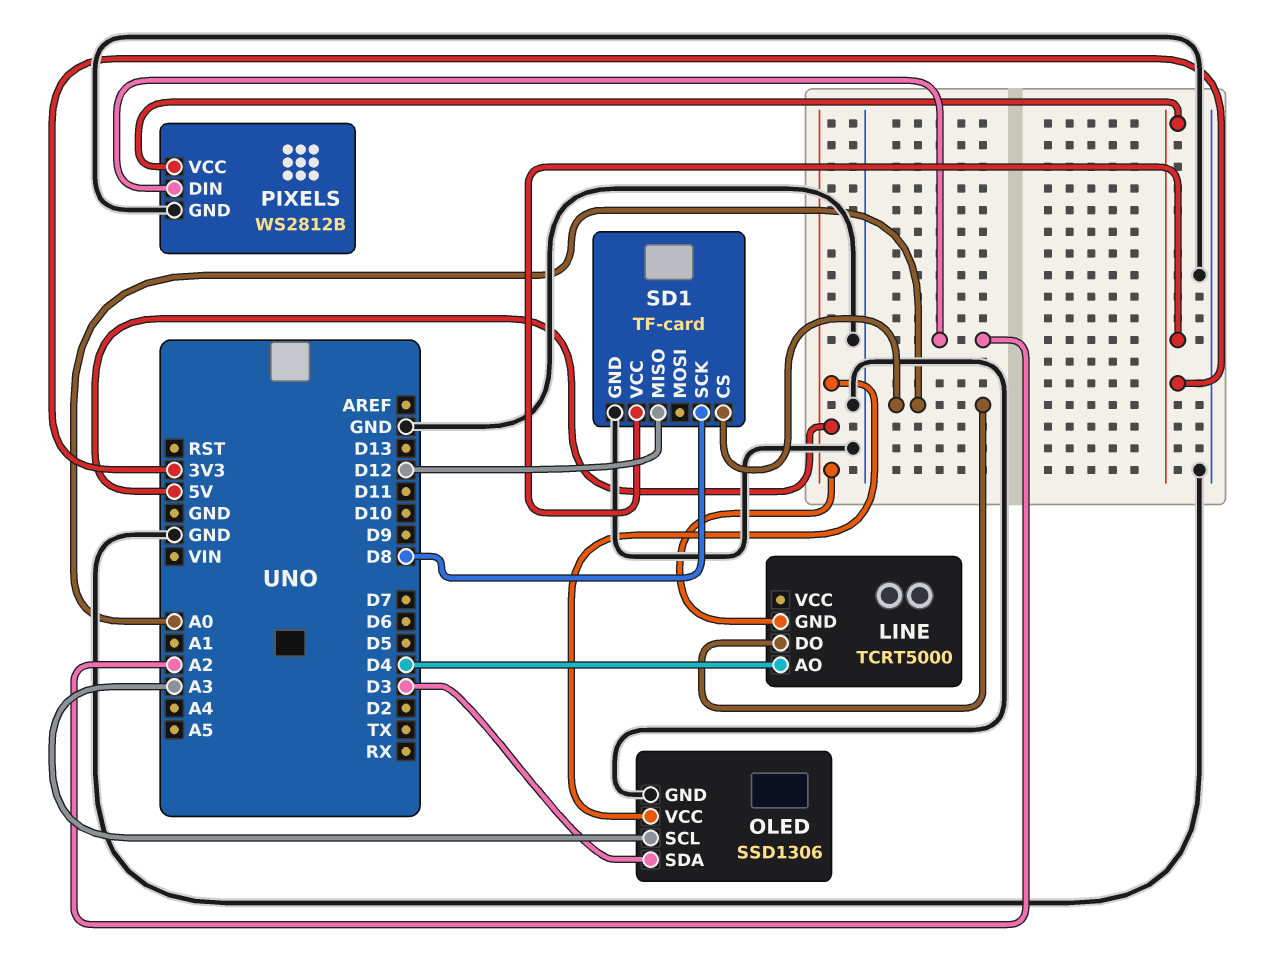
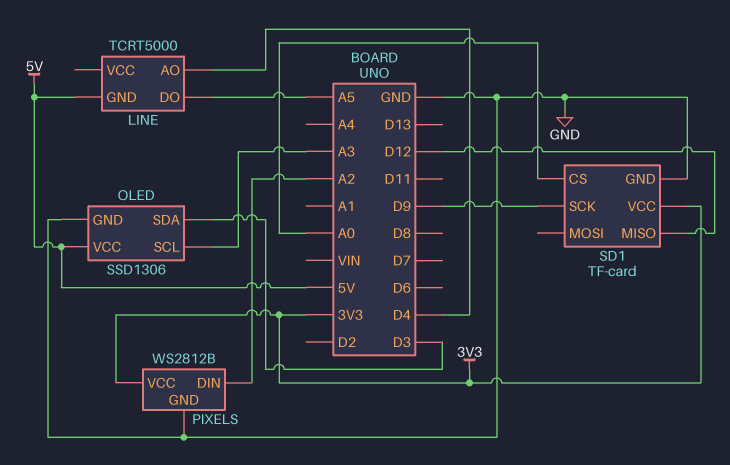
LINE pin DO: A0 -> A5
SD1 pin SCK: D8 -> D9

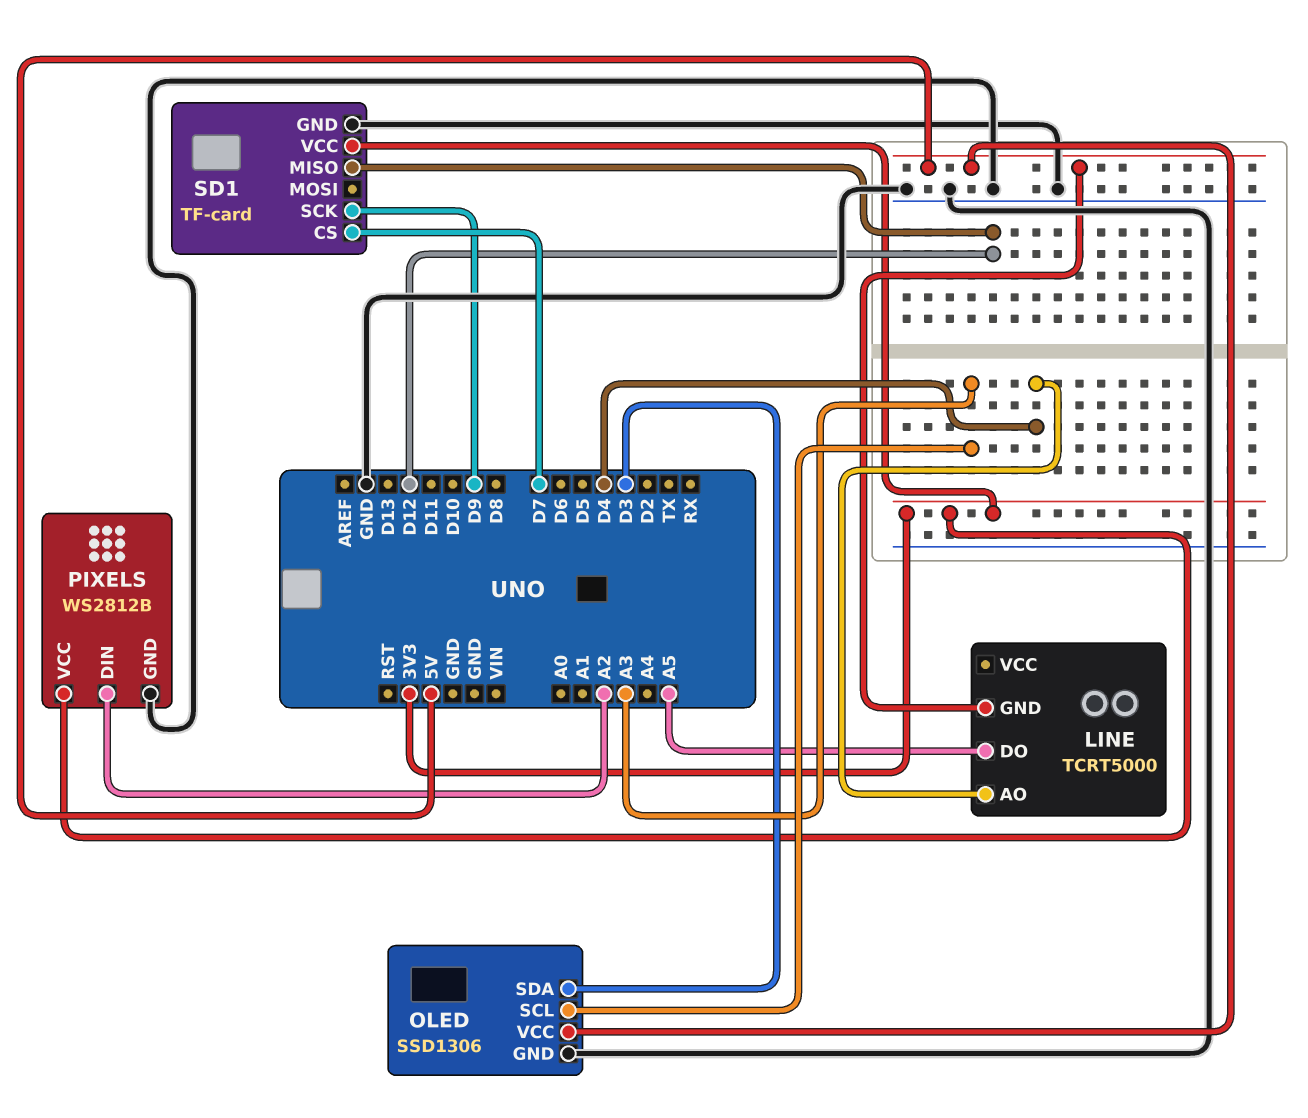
SD1 pin CS: A0 -> D7

